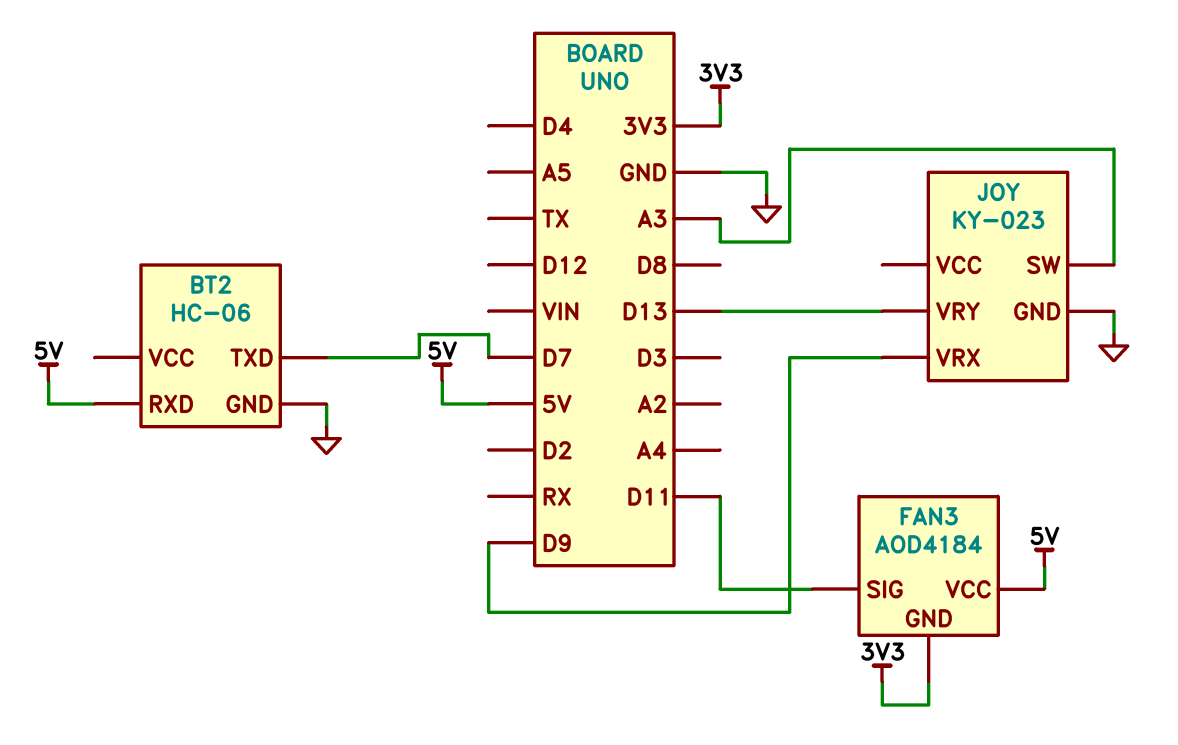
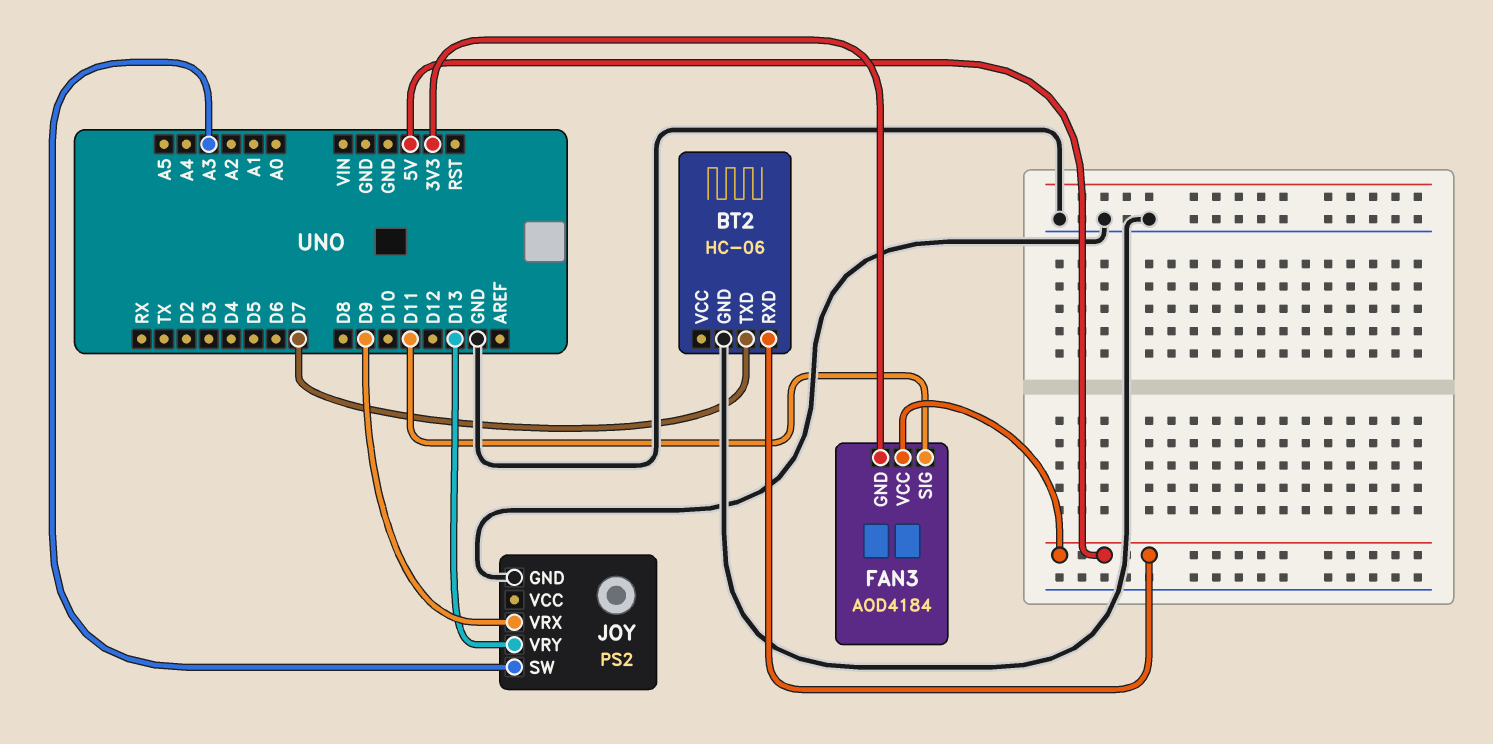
JOY: KY-023 -> PS2

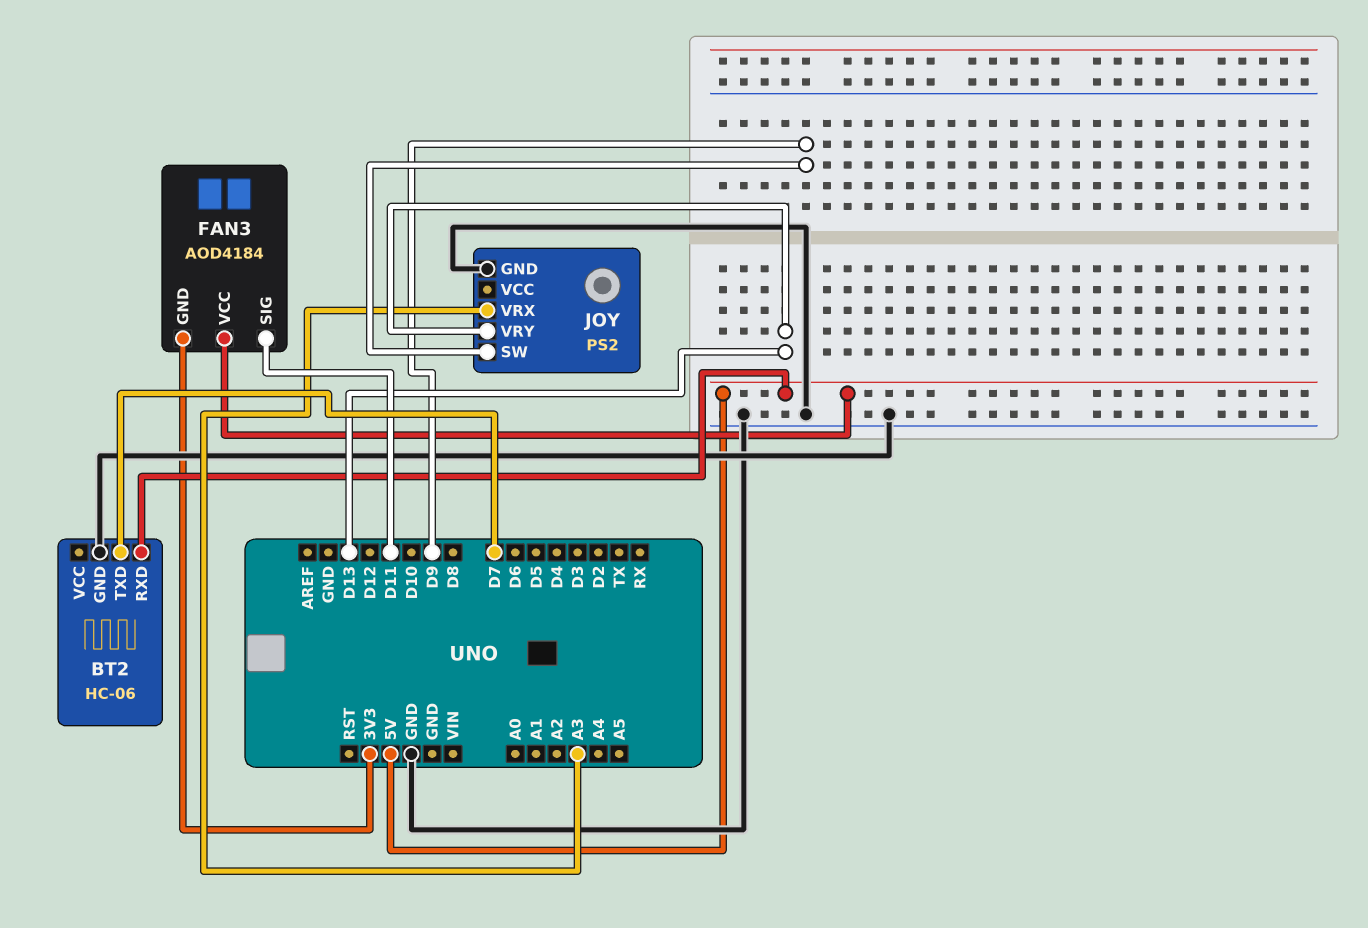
JOY pin SW: A3 -> D9
JOY pin VRX: D9 -> A3

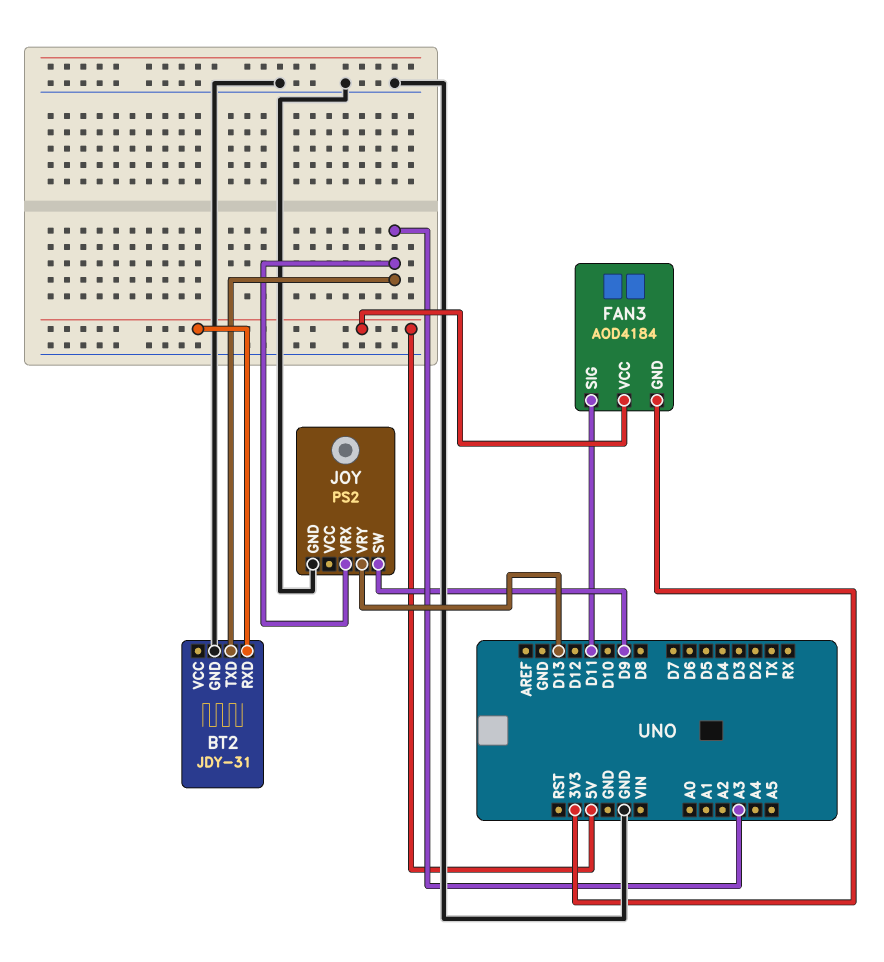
BT2: HC-06 -> JDY-31
BT2 pin TXD: D7 -> A3

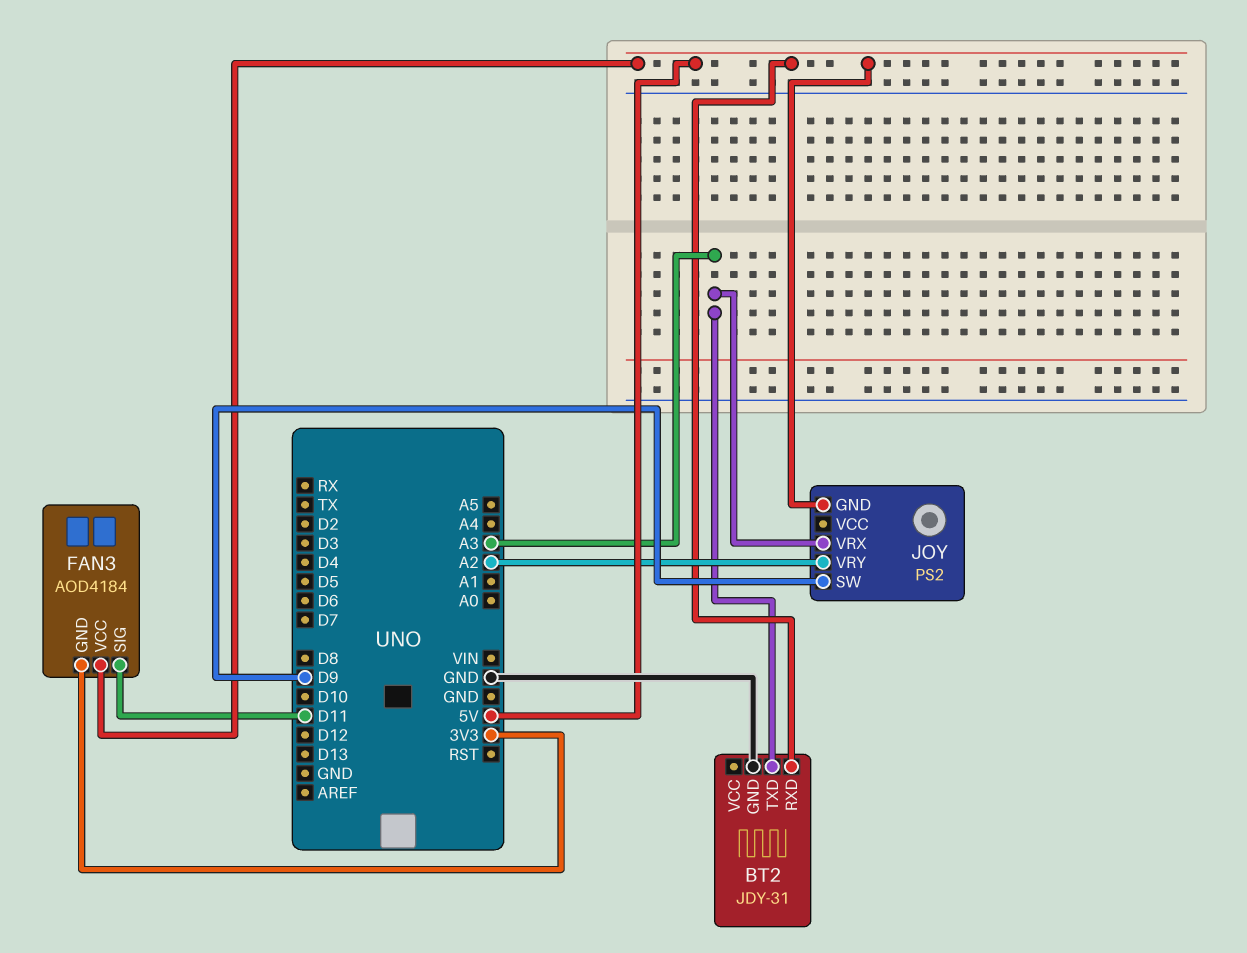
JOY pin GND: GND -> 5V
JOY pin VRY: D13 -> A2

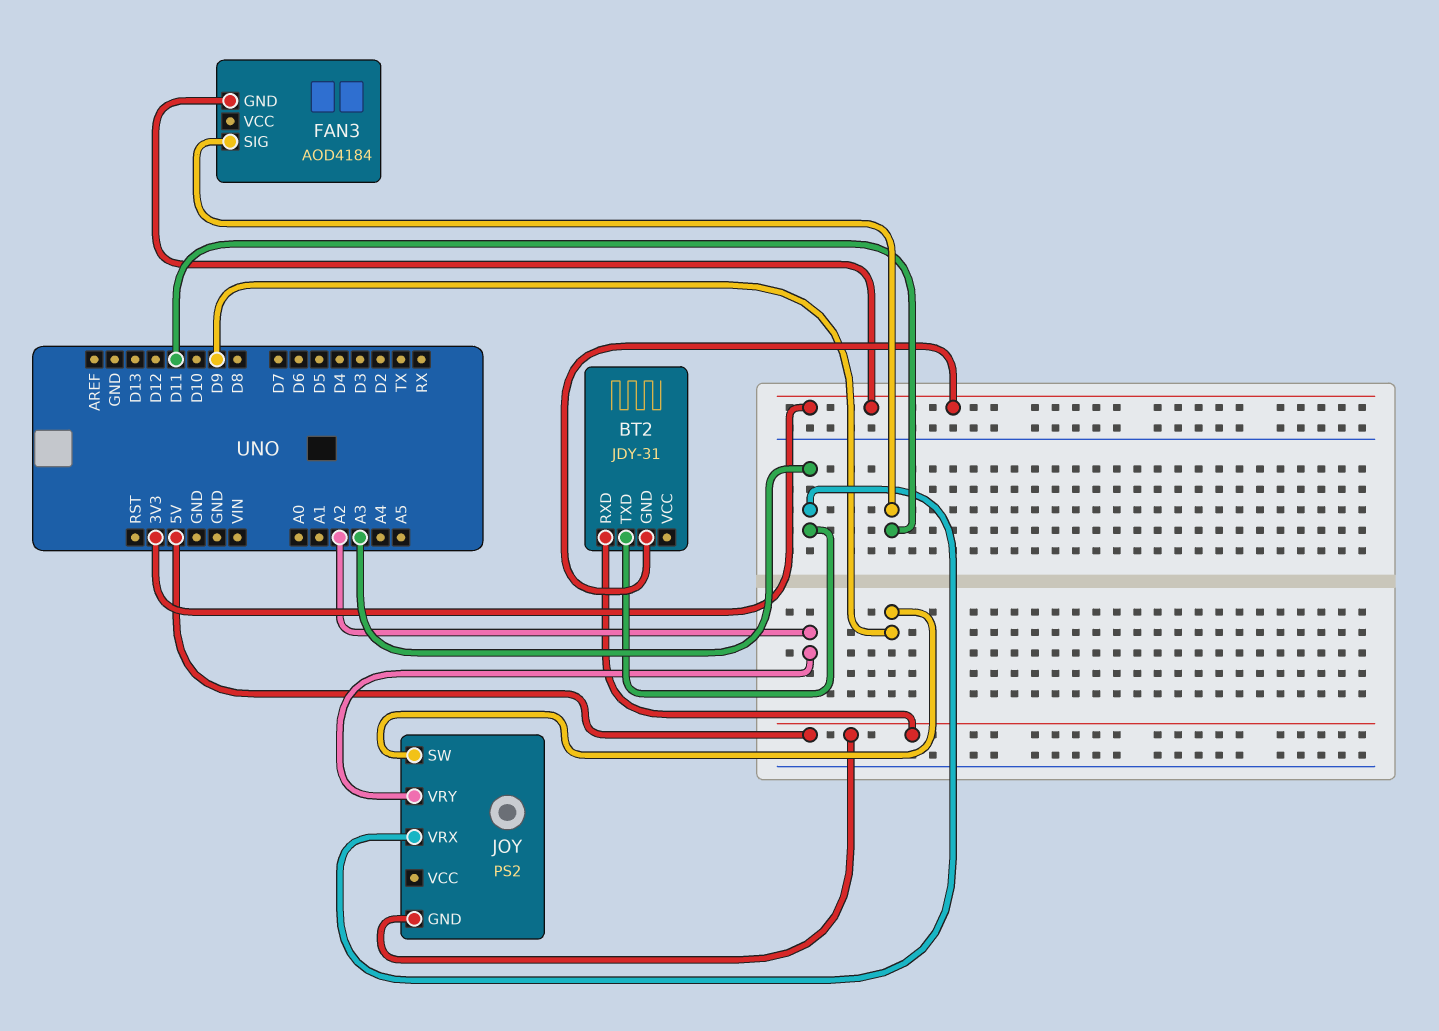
BT2 pin GND: GND -> 3V3
FAN3 pin VCC: 5V -> none

